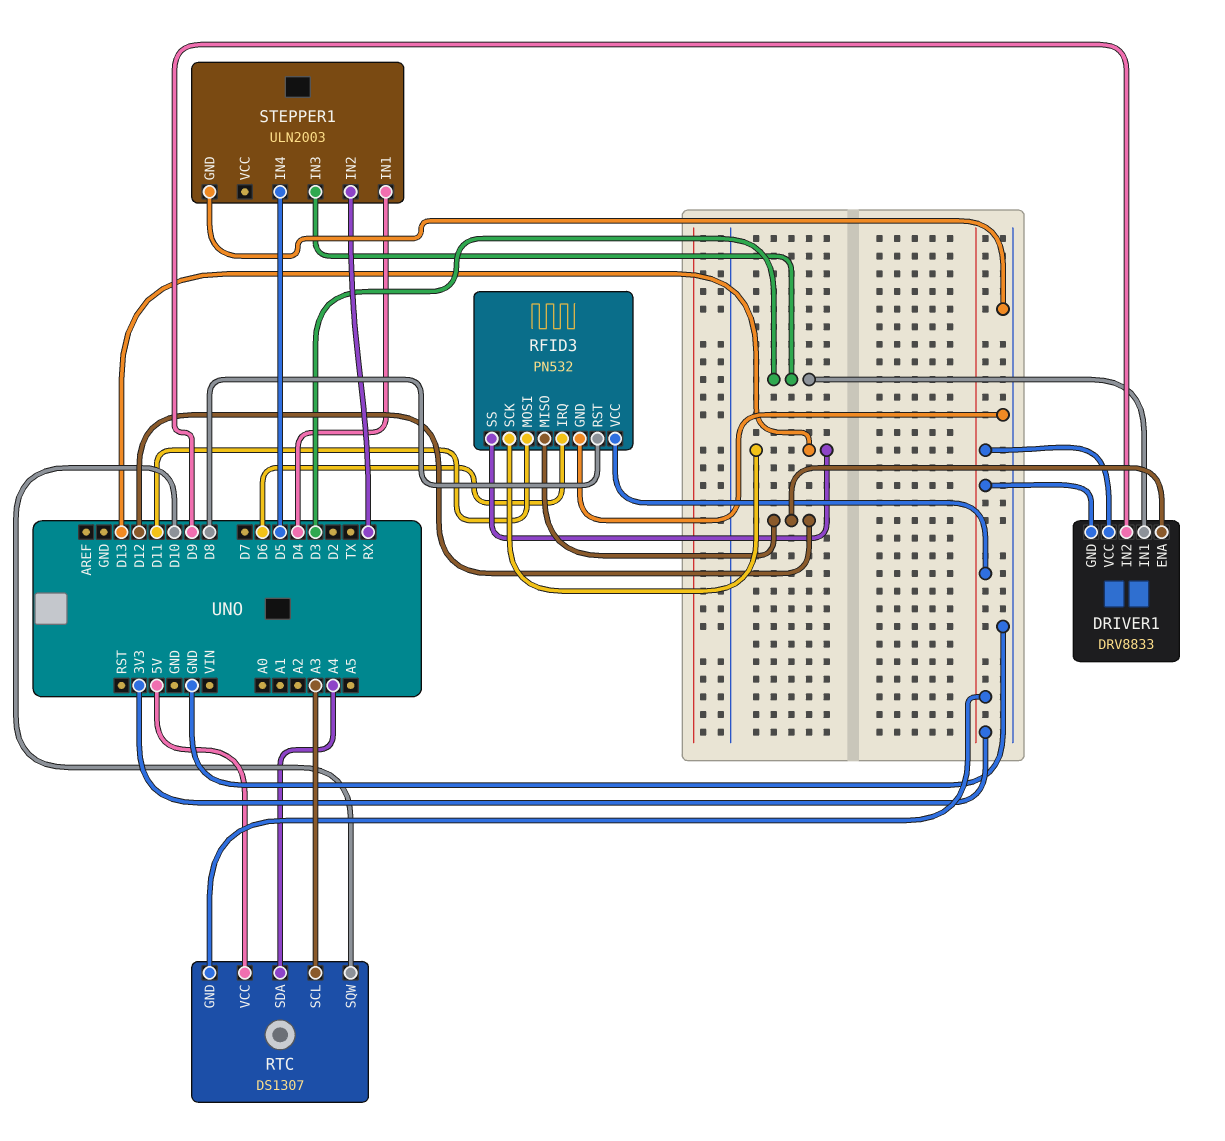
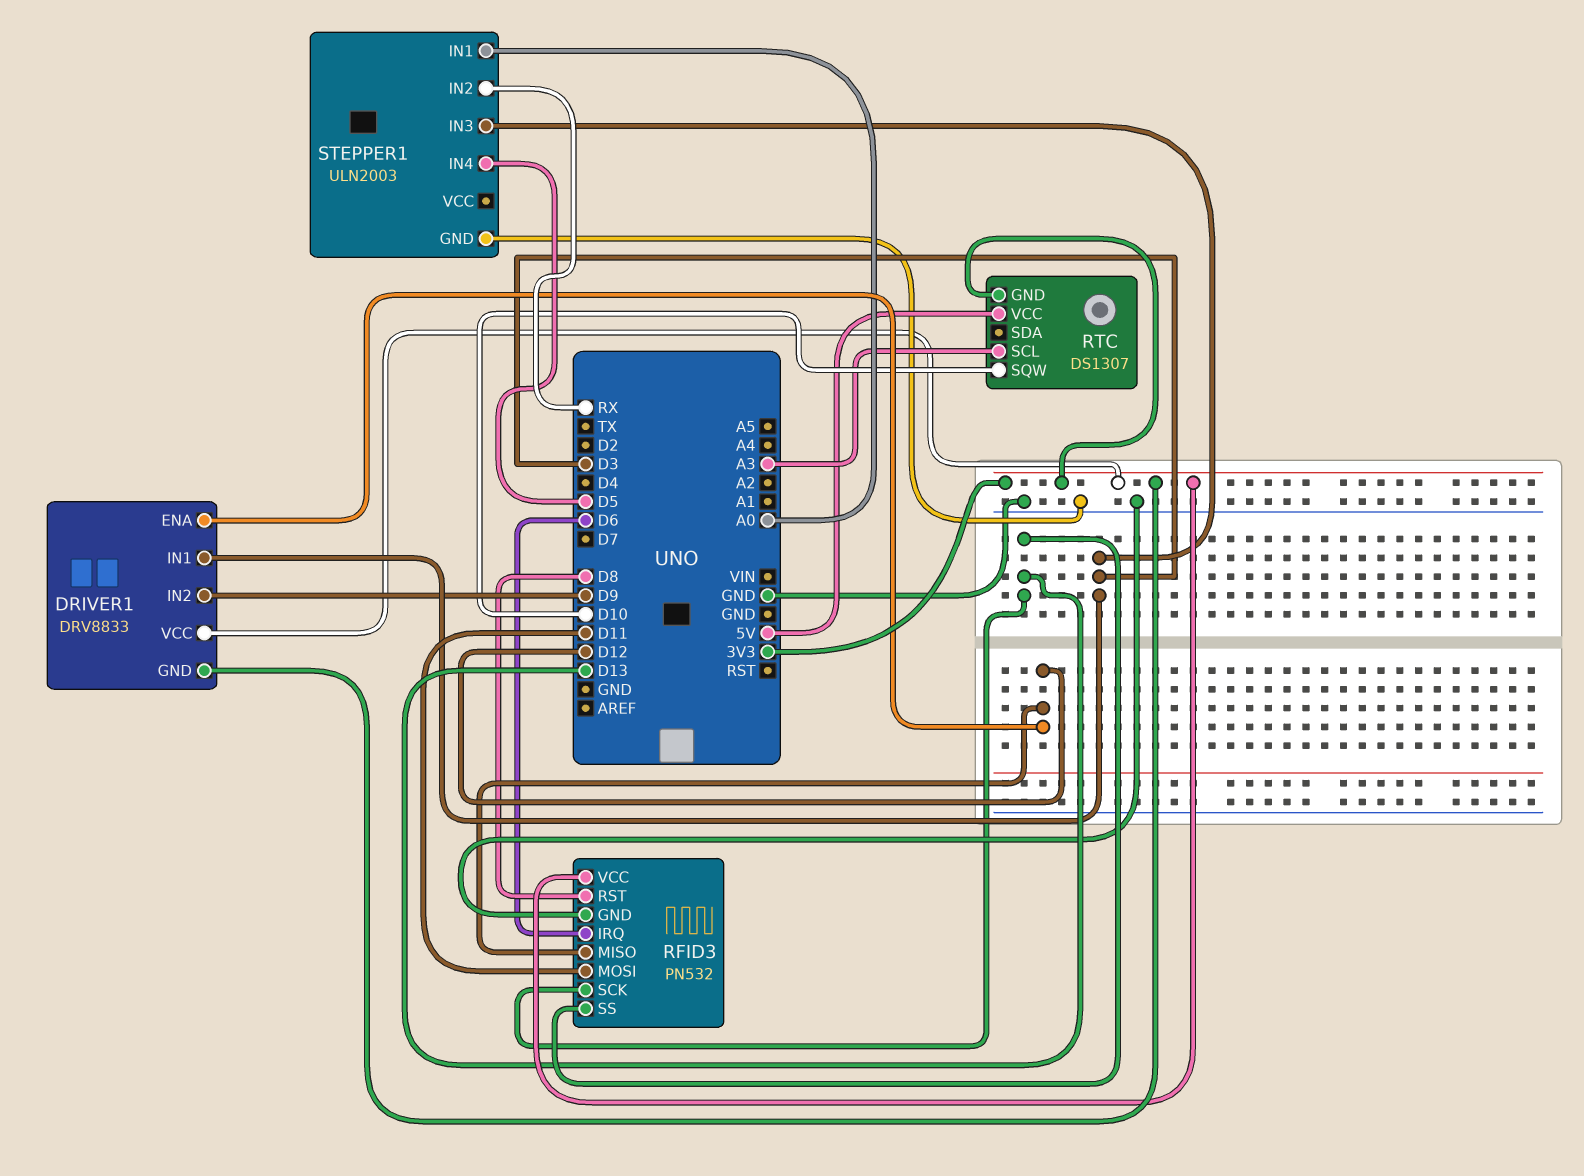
RTC pin SDA: A4 -> none
STEPPER1 pin IN1: D4 -> A0

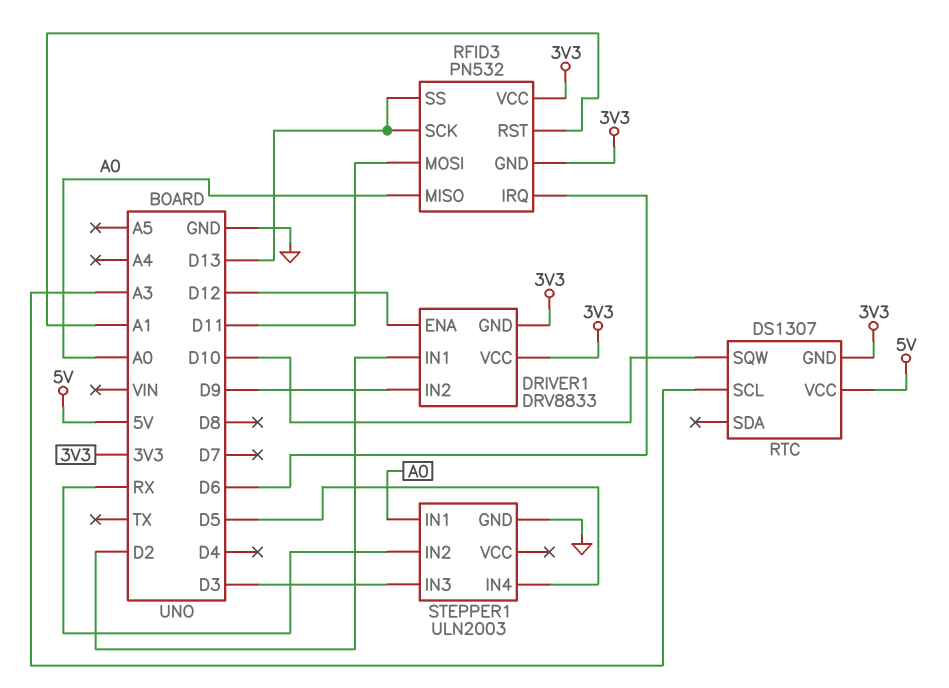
DRIVER1 pin IN1: D3 -> D2
RFID3 pin GND: GND -> 3V3
RFID3 pin MISO: D12 -> A0
RFID3 pin RST: D8 -> A1

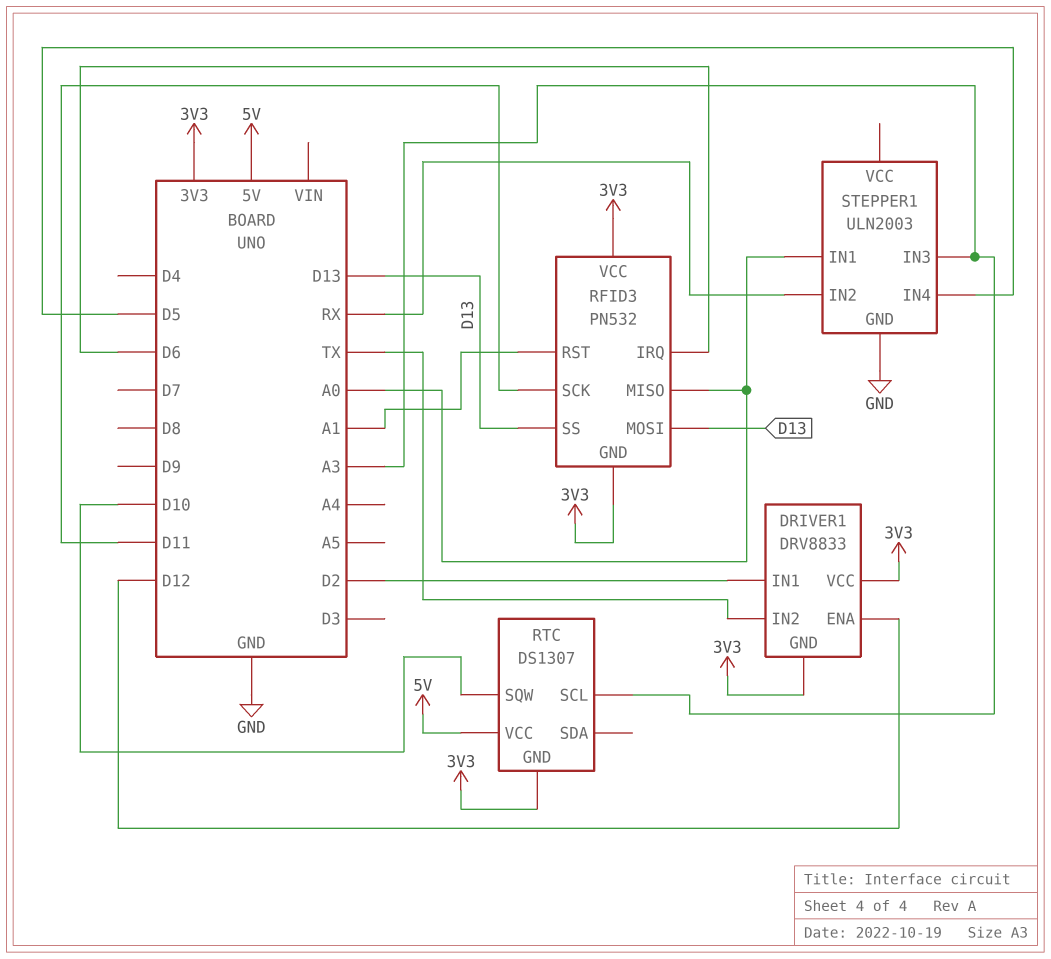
DRIVER1 pin IN2: D9 -> TX
RFID3 pin MOSI: D11 -> D13
RFID3 pin SCK: D13 -> D11
STEPPER1 pin IN3: D3 -> A3

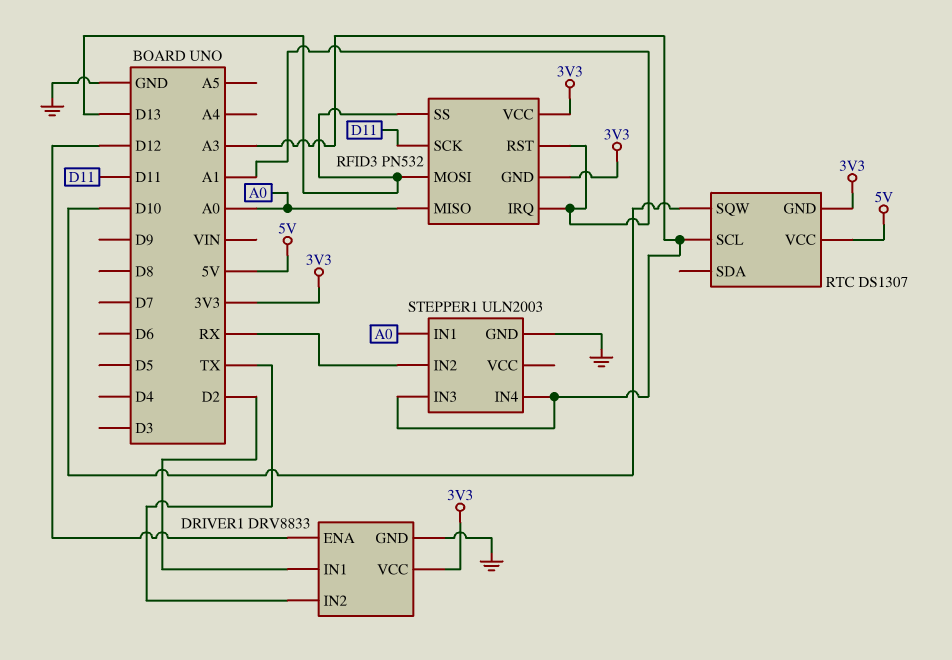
DRIVER1 pin GND: 3V3 -> GND
RFID3 pin IRQ: D6 -> A1
STEPPER1 pin IN4: D5 -> A3

